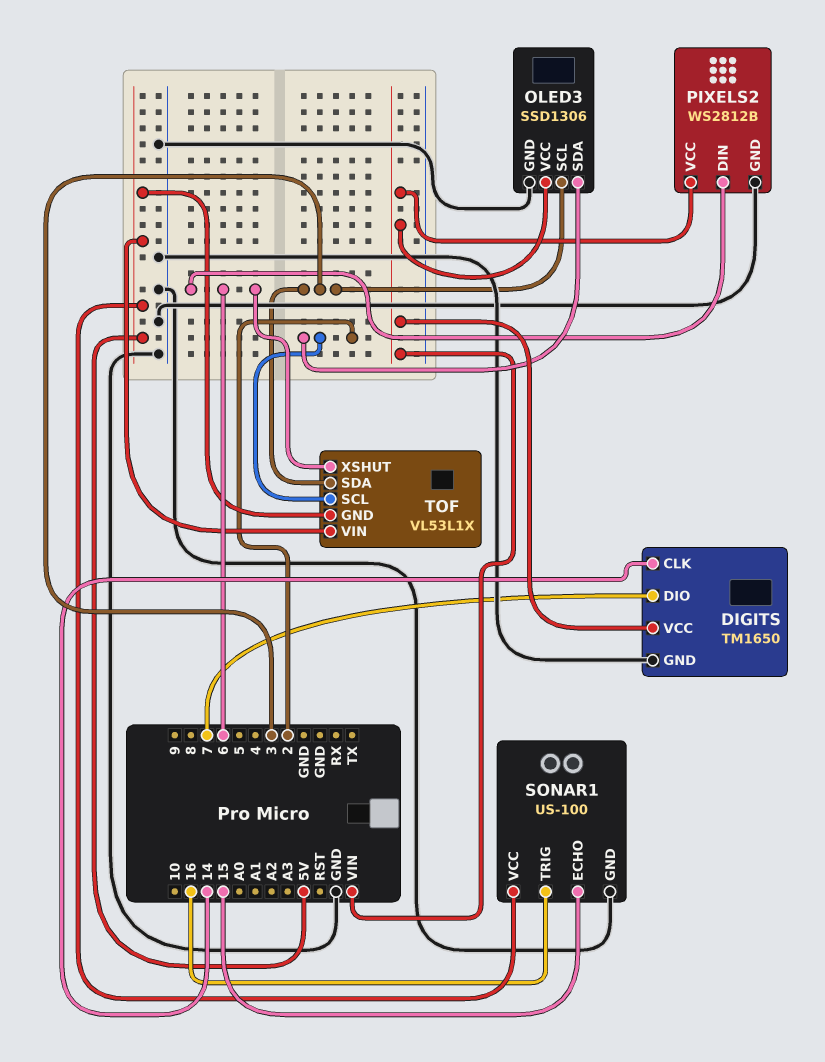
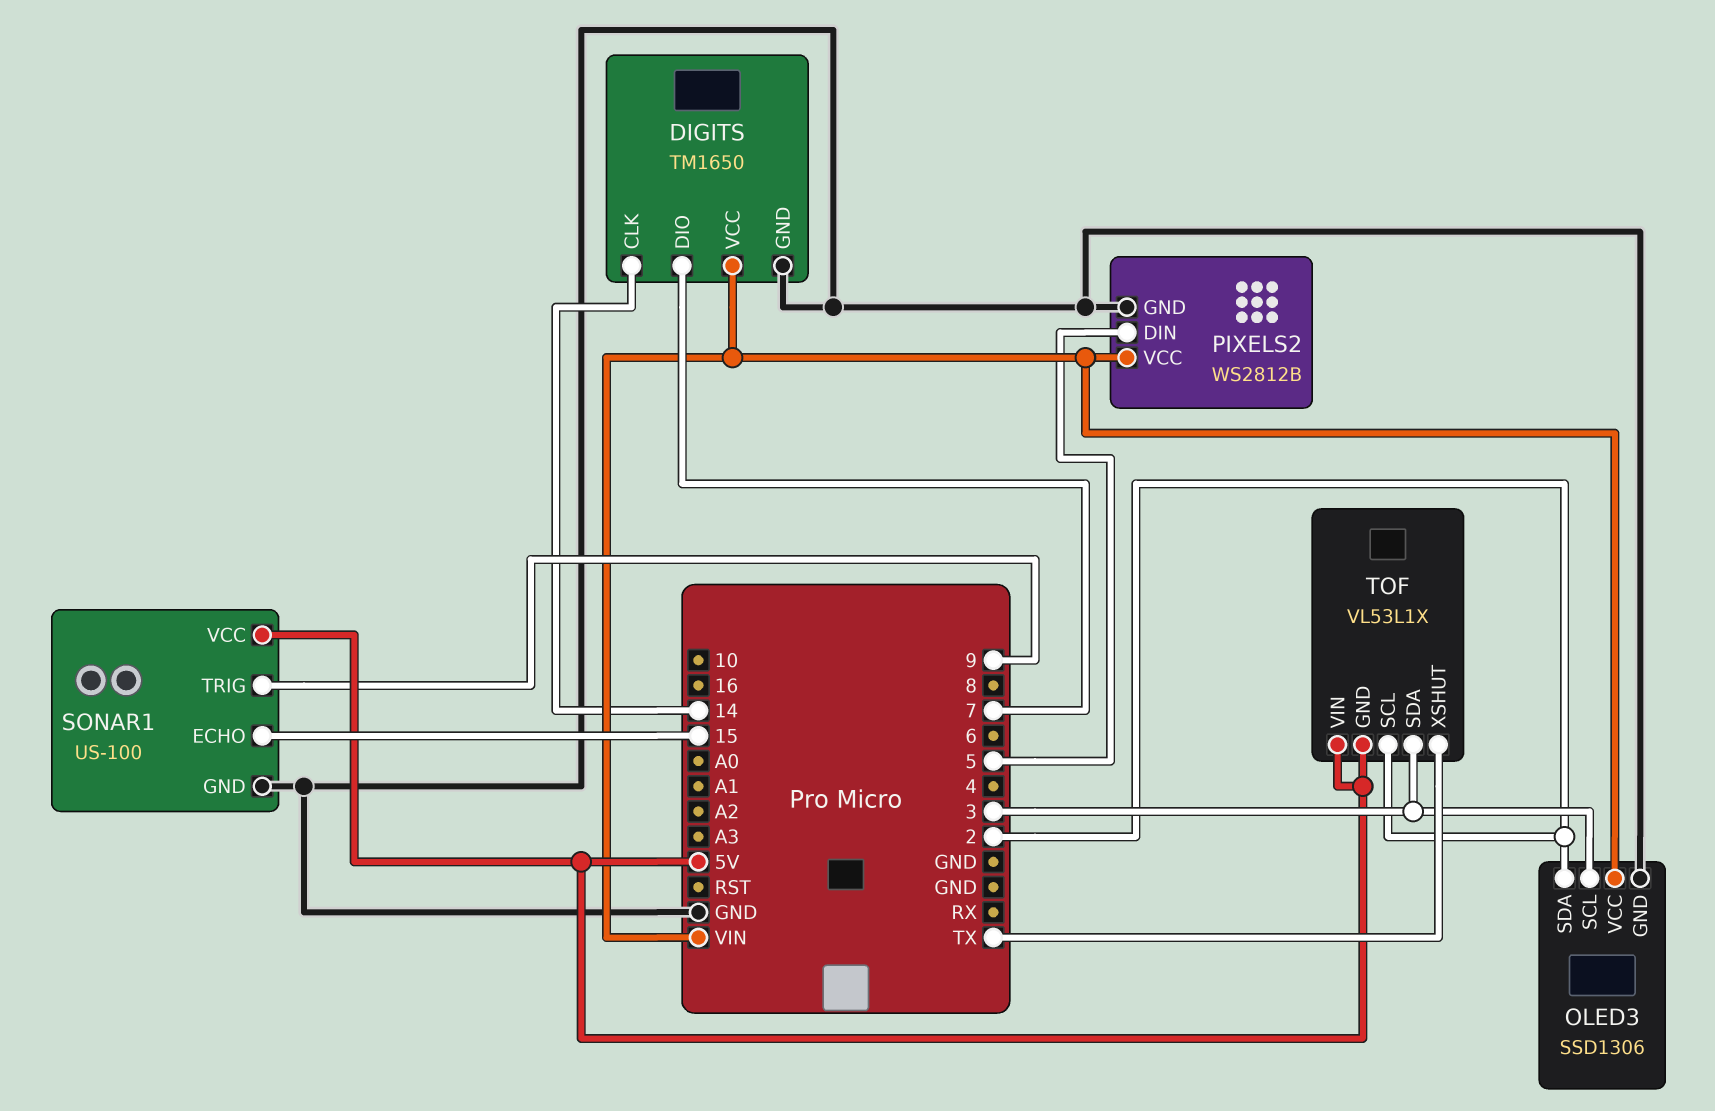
PIXELS2 pin DIN: 6 -> 5
SONAR1 pin TRIG: 16 -> 9
TOF pin XSHUT: 6 -> TX

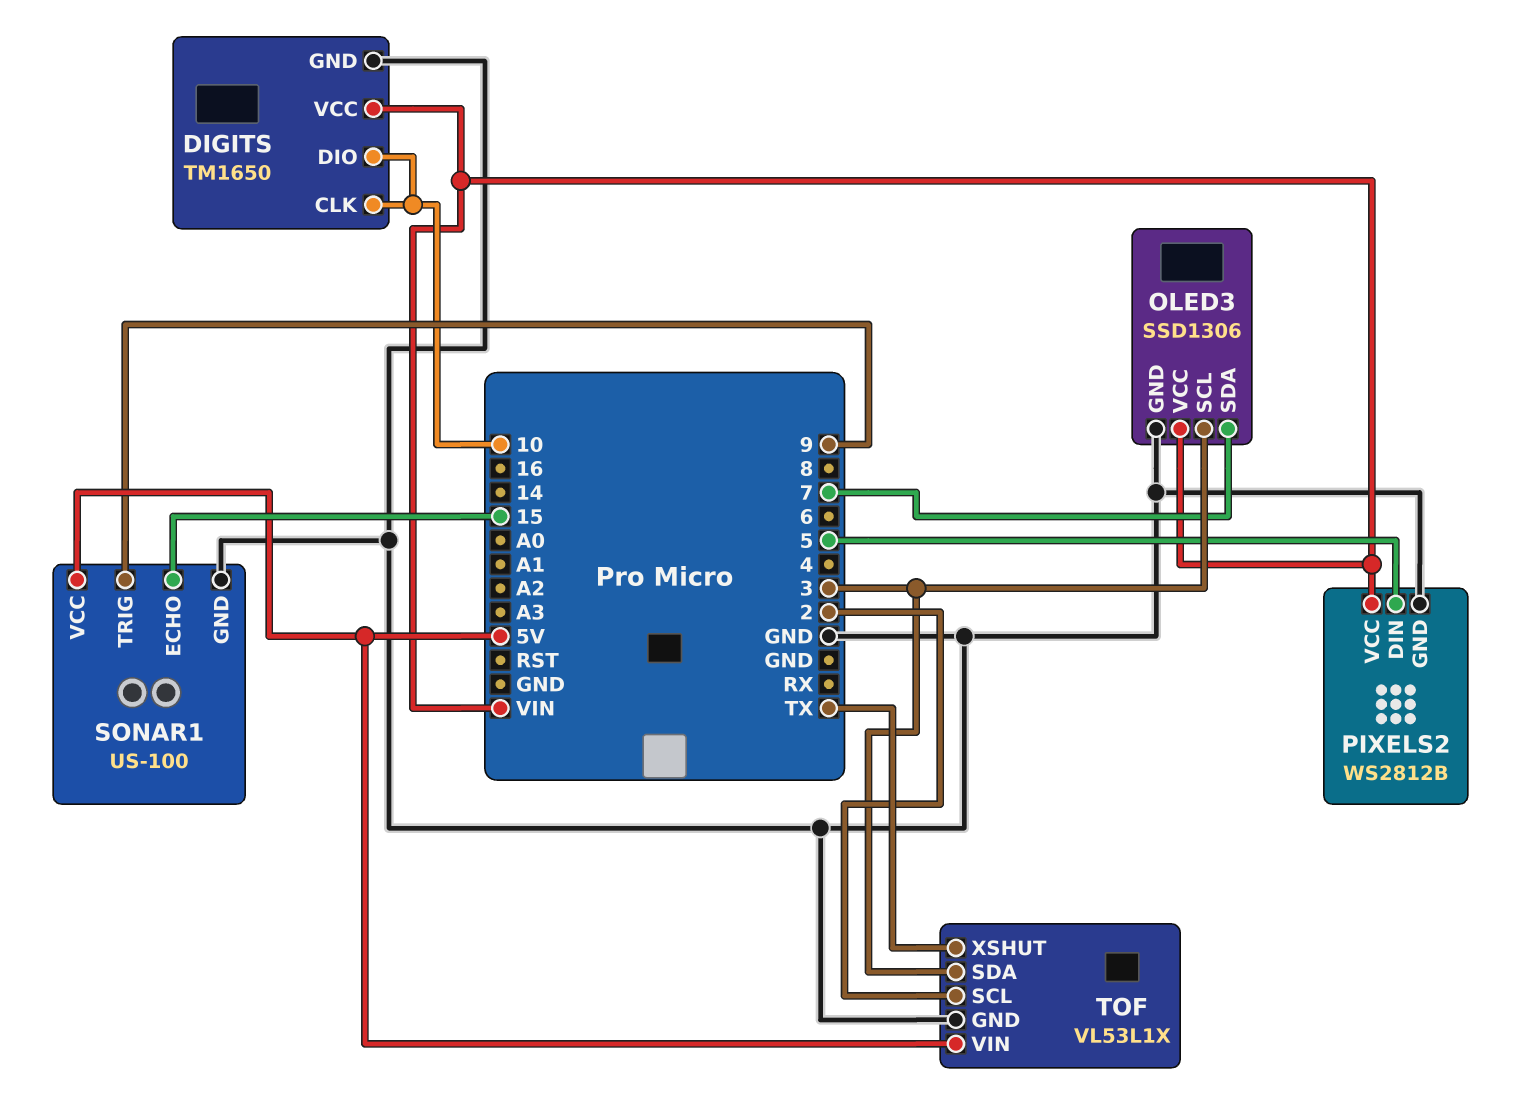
DIGITS pin CLK: 14 -> 10
DIGITS pin DIO: 7 -> 10
OLED3 pin SDA: 2 -> 7
TOF pin GND: 5V -> GND

